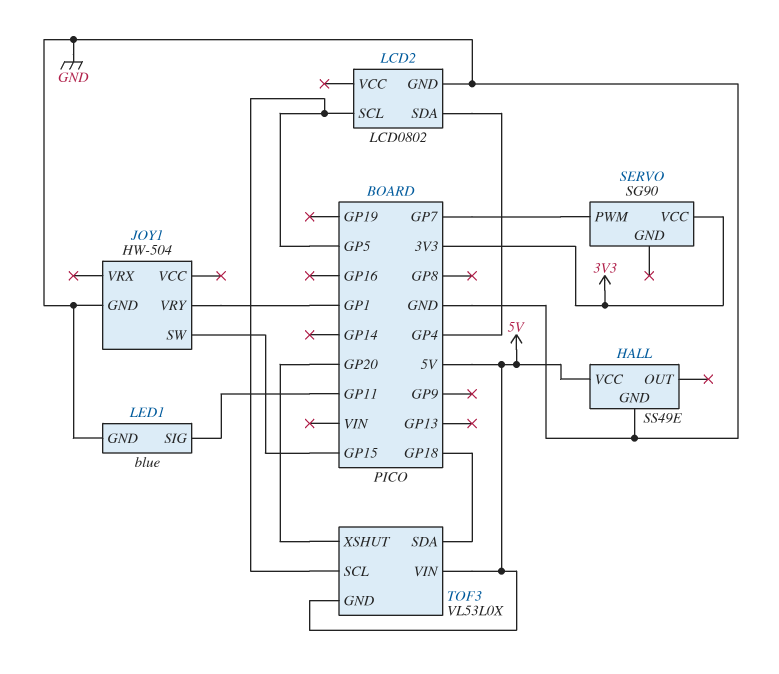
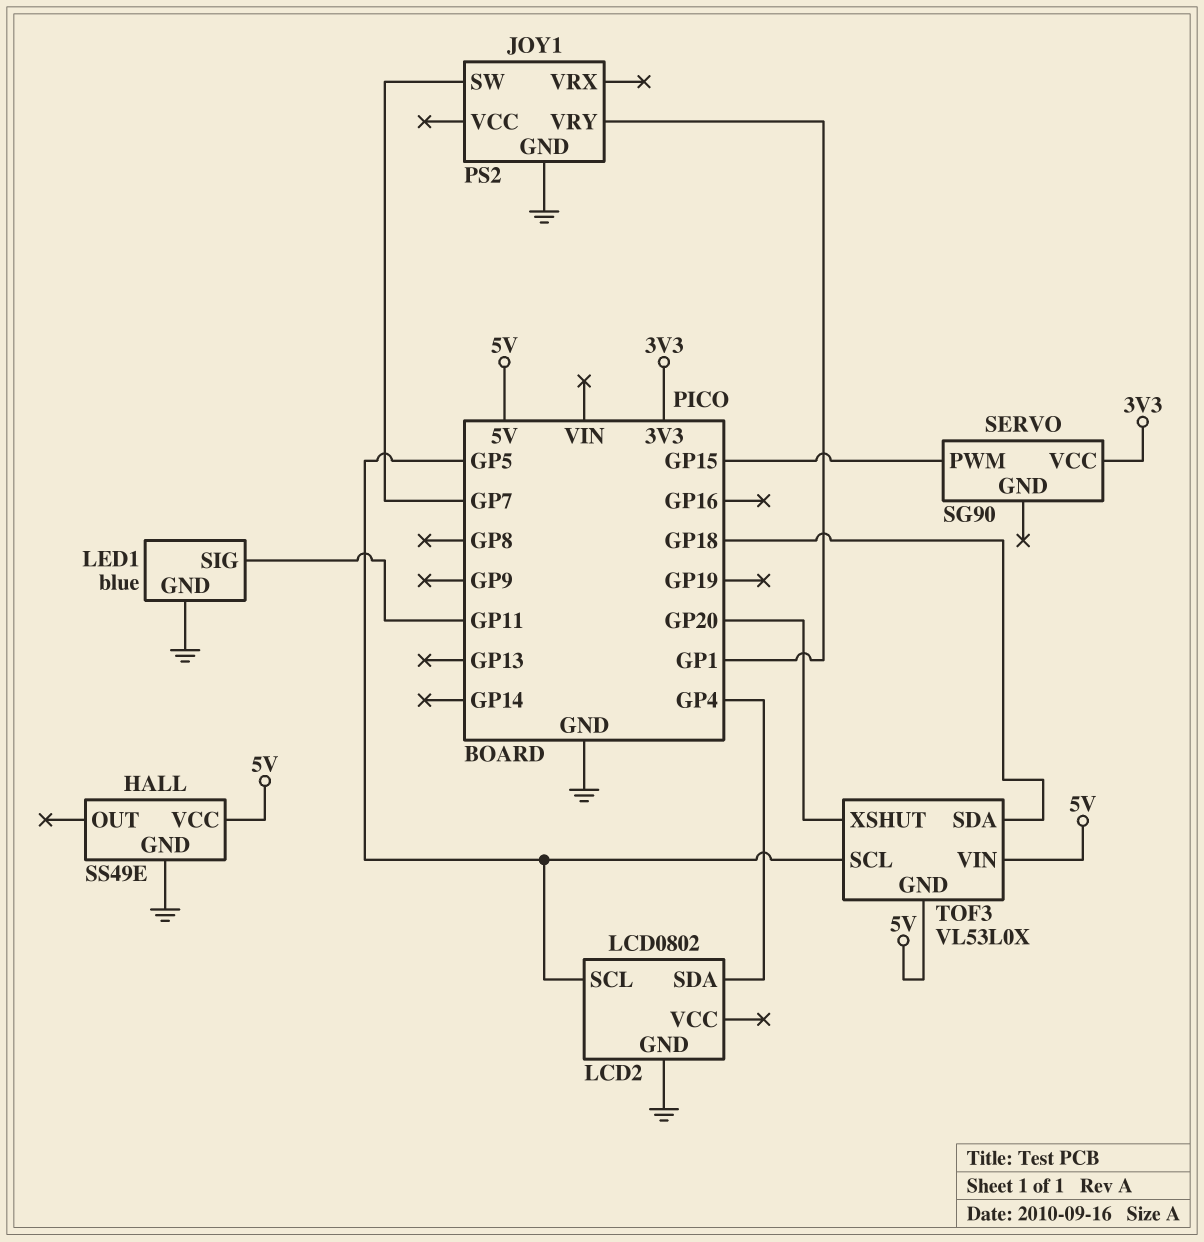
JOY1: HW-504 -> PS2
JOY1 pin SW: GP15 -> GP7
SERVO pin PWM: GP7 -> GP15

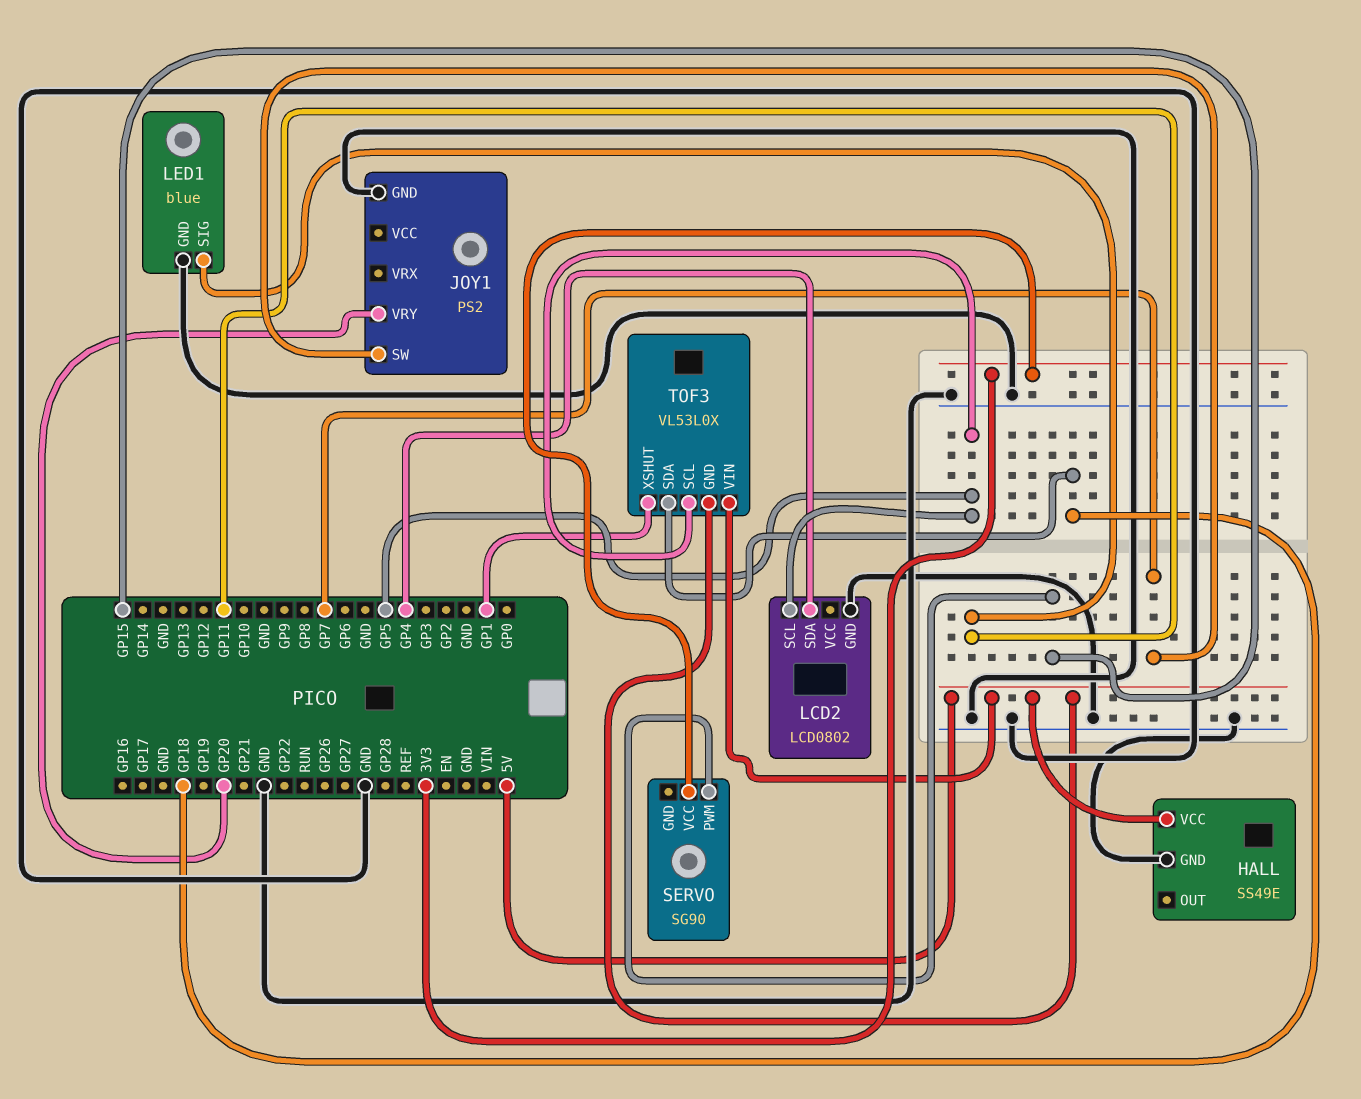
JOY1 pin VRY: GP1 -> GP20
TOF3 pin XSHUT: GP20 -> GP1

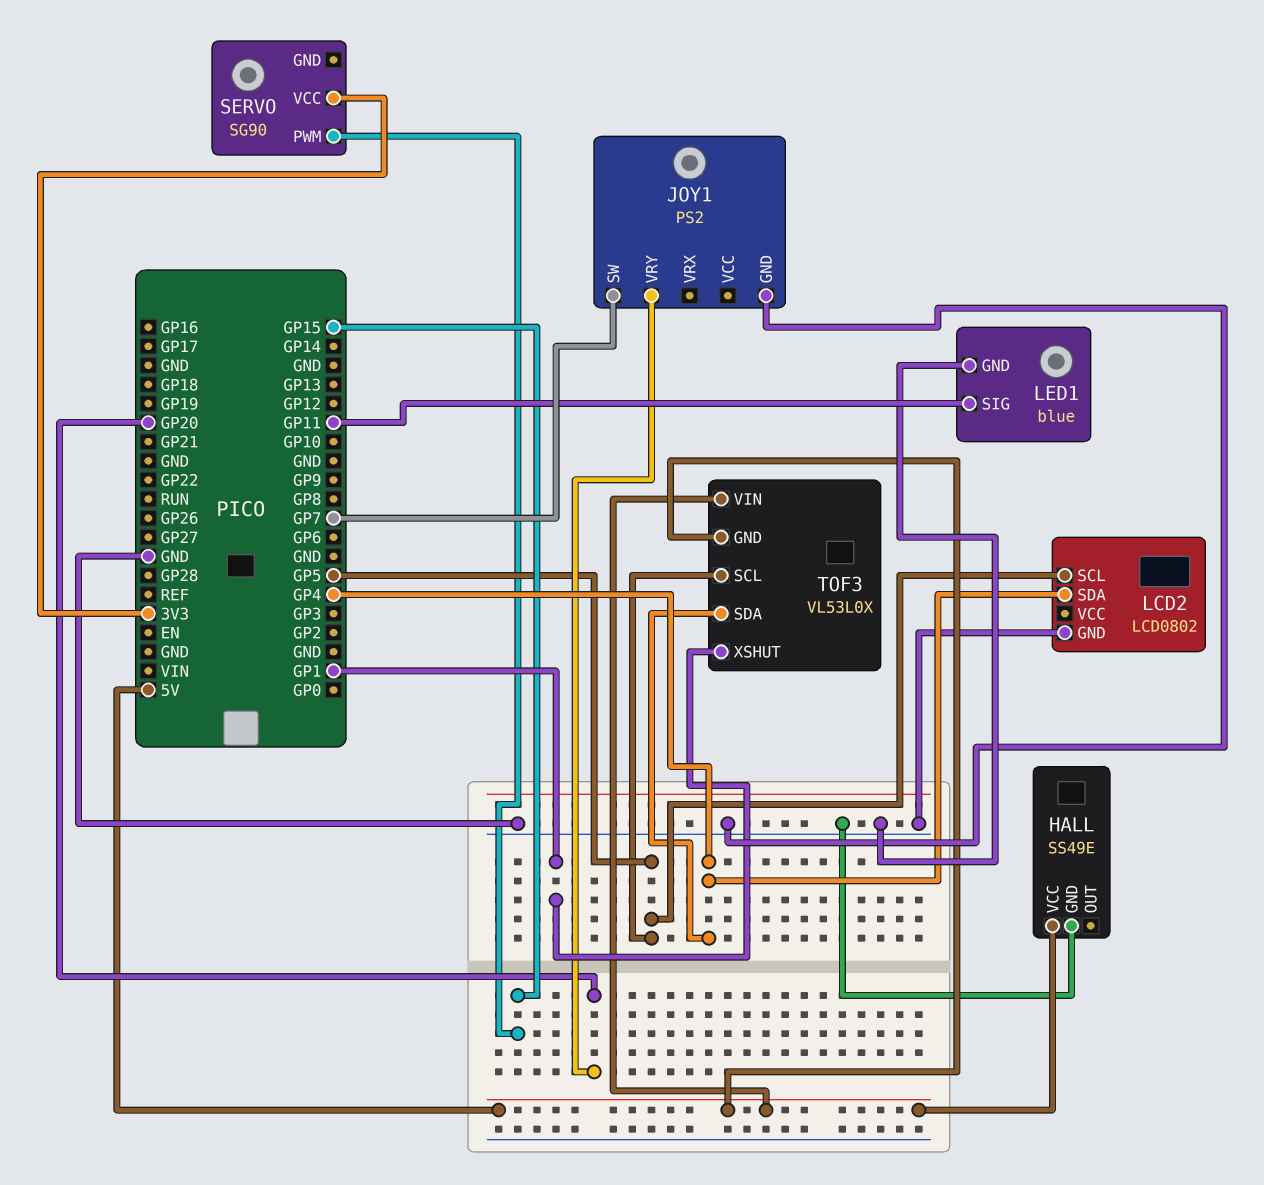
TOF3 pin SDA: GP18 -> GP4

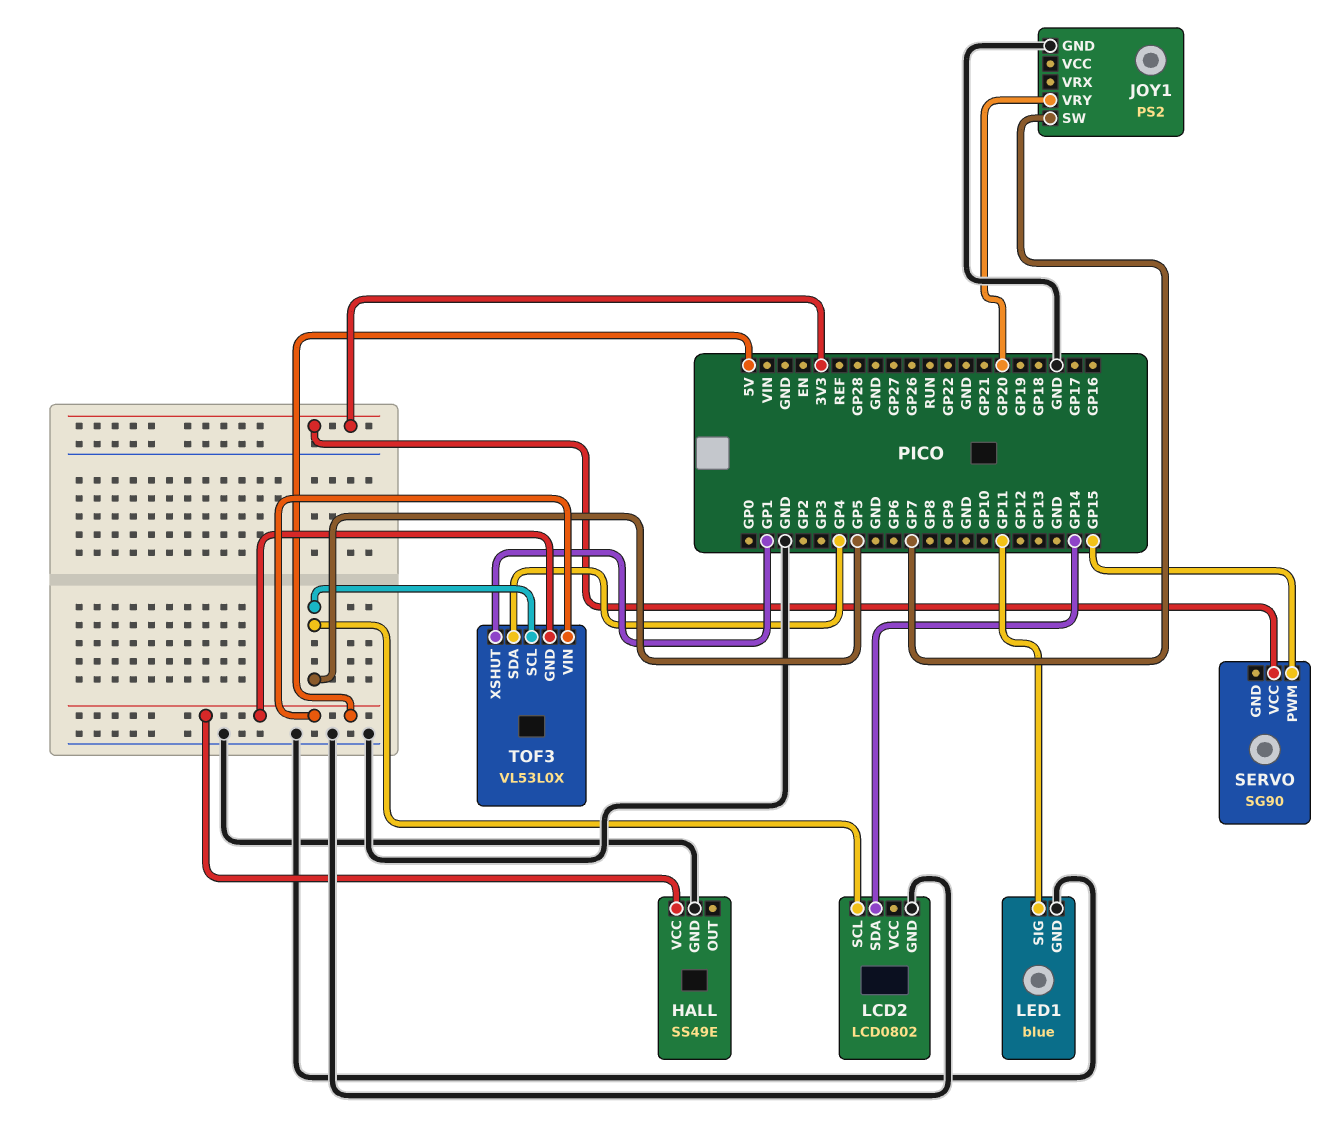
LCD2 pin SDA: GP4 -> GP14

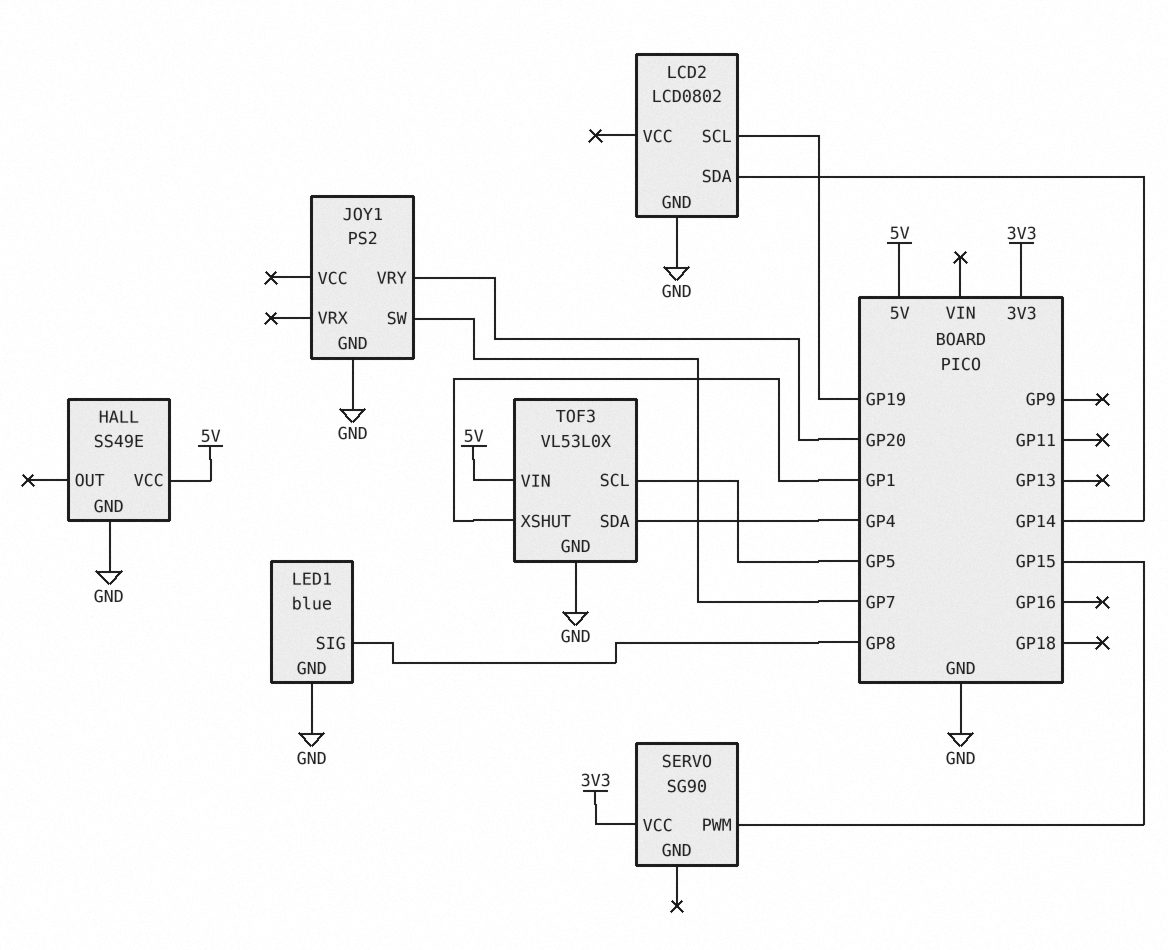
LCD2 pin SCL: GP5 -> GP19
LED1 pin SIG: GP11 -> GP8
TOF3 pin GND: 5V -> GND

